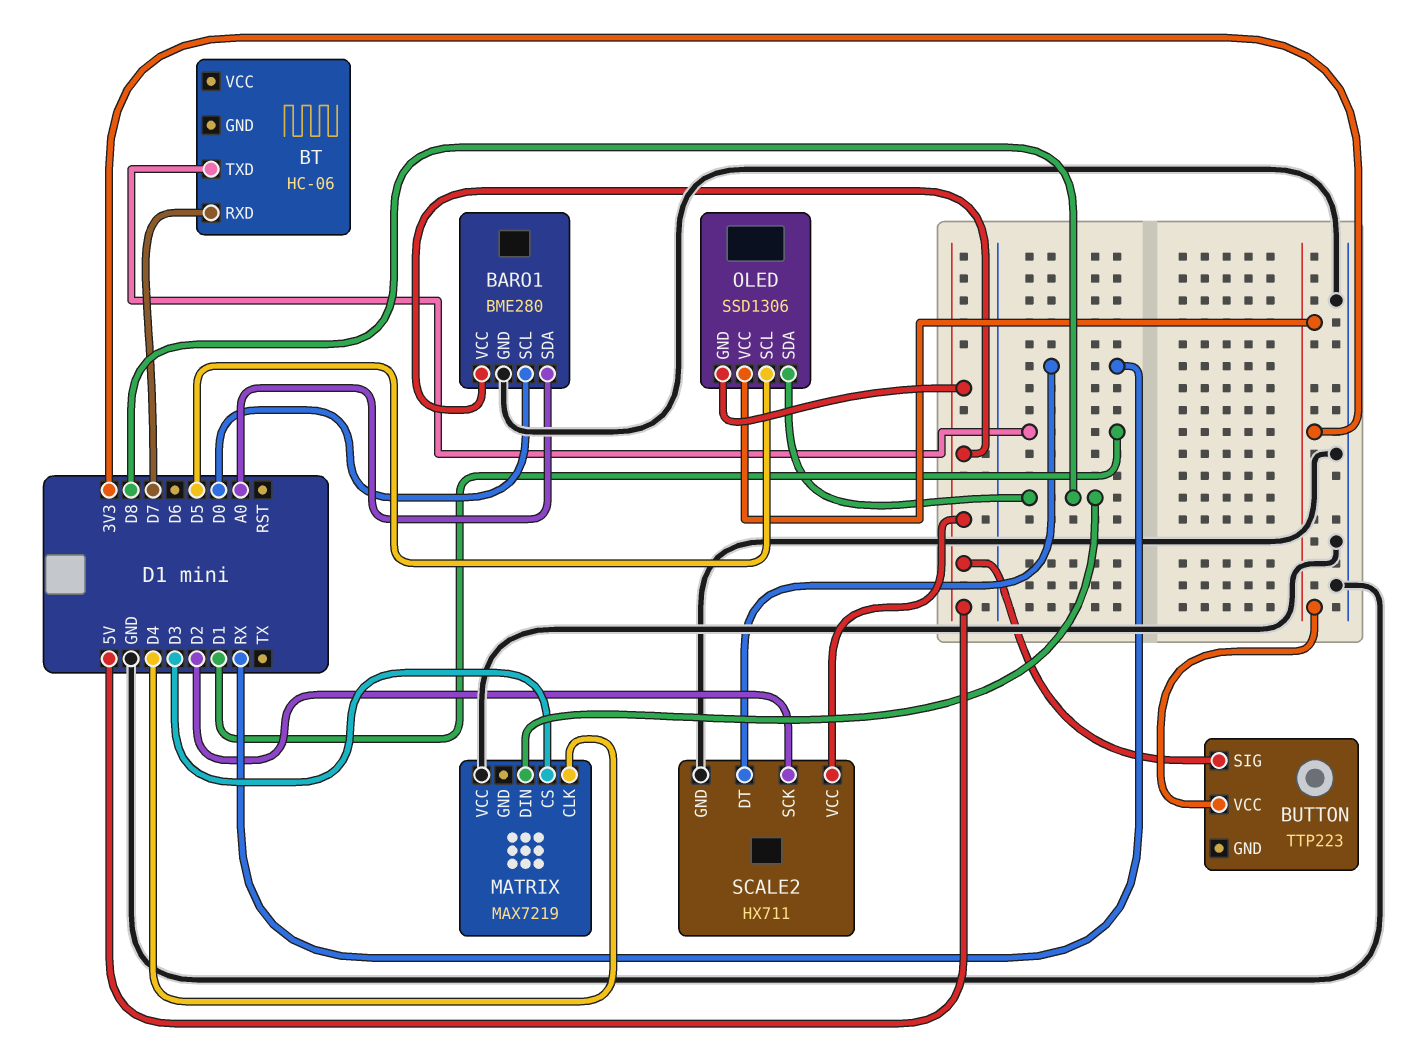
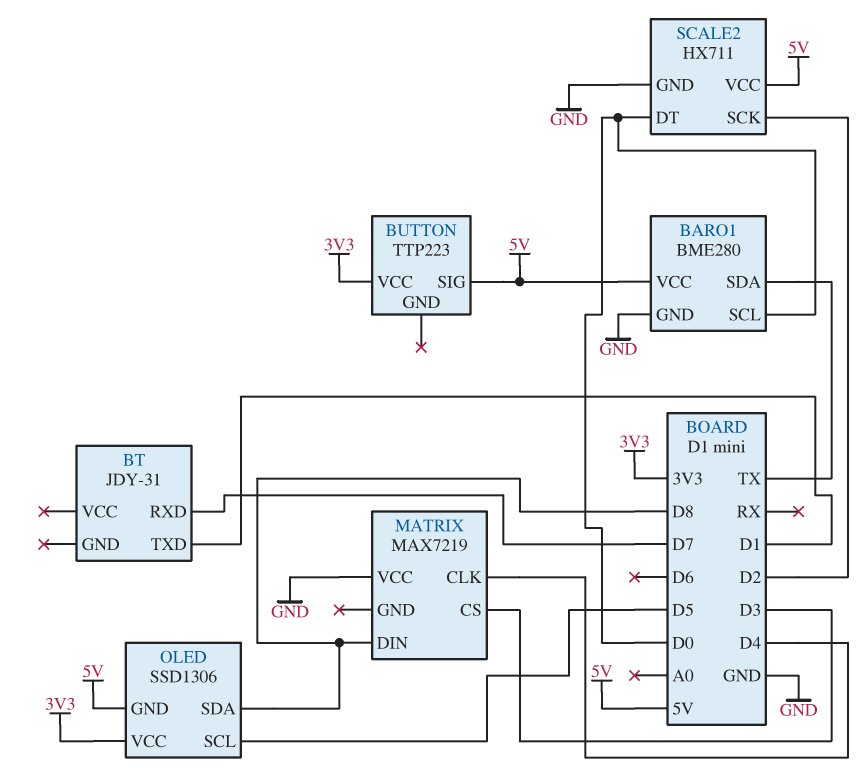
BARO1 pin SDA: A0 -> TX
BT: HC-06 -> JDY-31
SCALE2 pin DT: RX -> D0

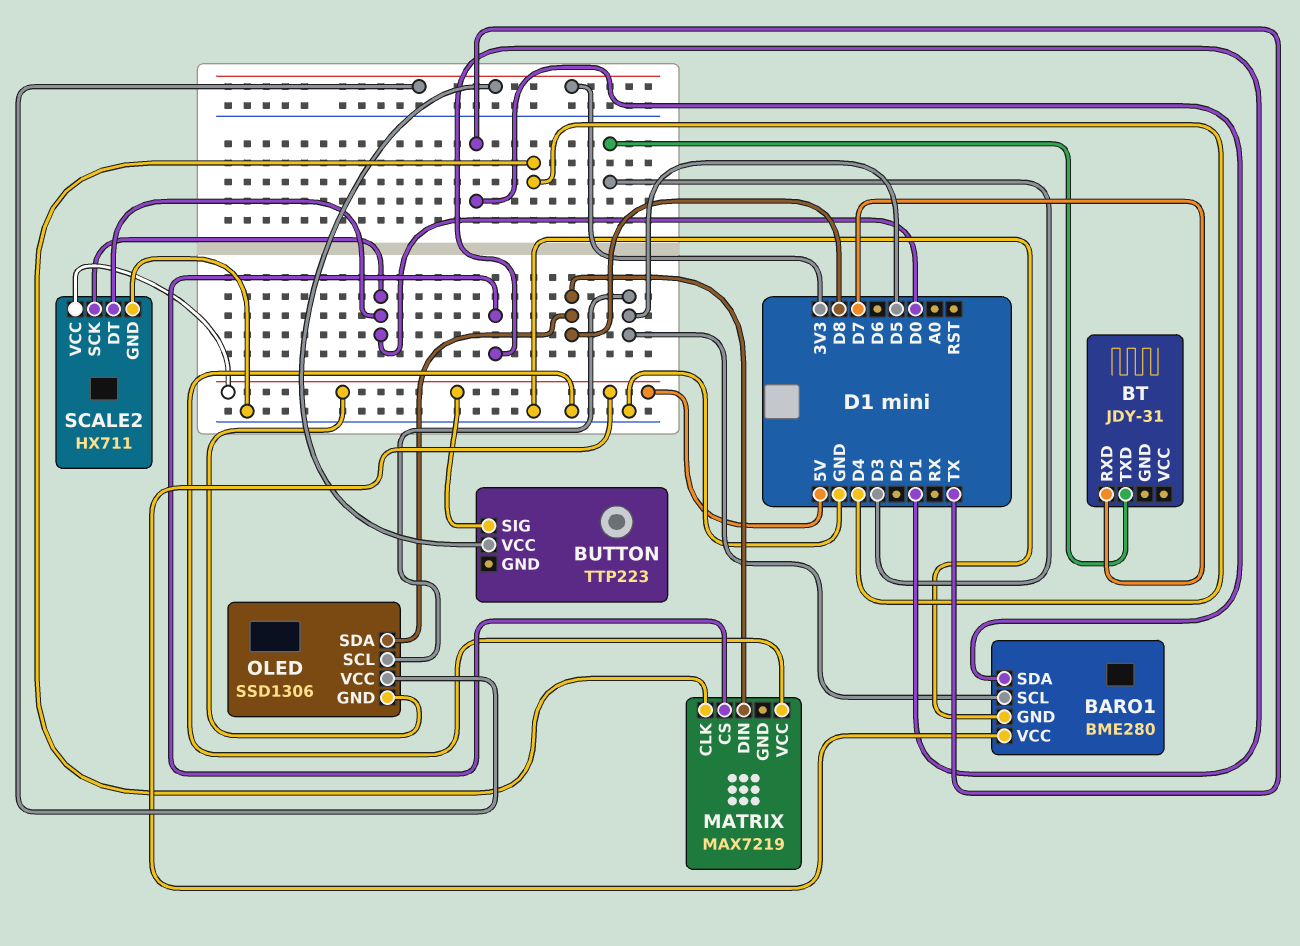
BARO1 pin SCL: D0 -> D5
BT pin TXD: D1 -> D3
MATRIX pin CS: D3 -> D1
SCALE2 pin SCK: D2 -> D0

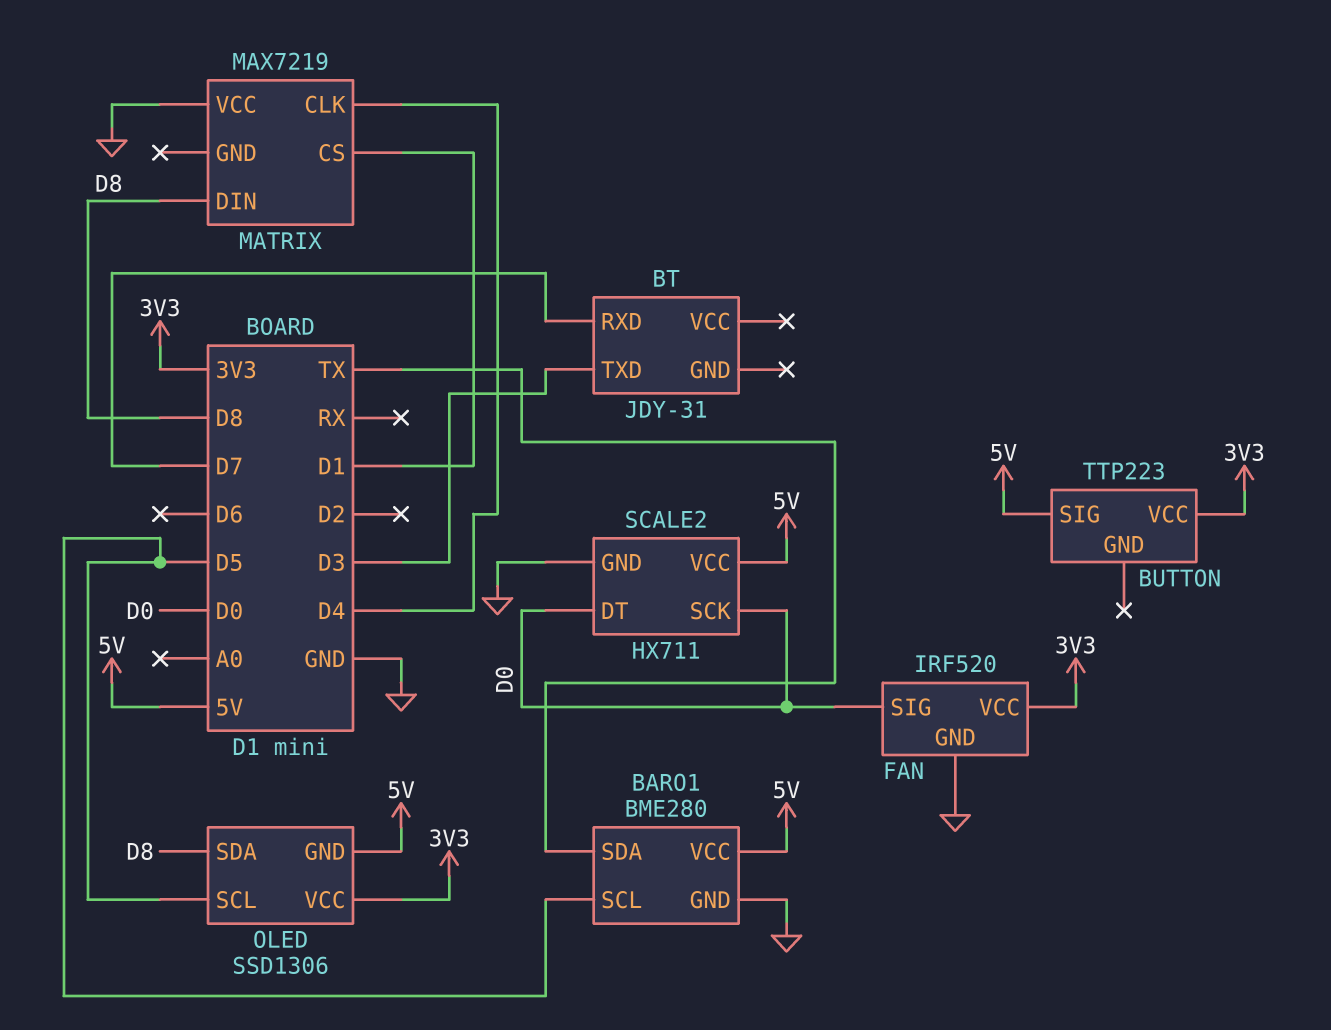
FAN: none -> IRF520
FAN pin GND: none -> GND
FAN pin SIG: none -> D0
FAN pin VCC: none -> 3V3

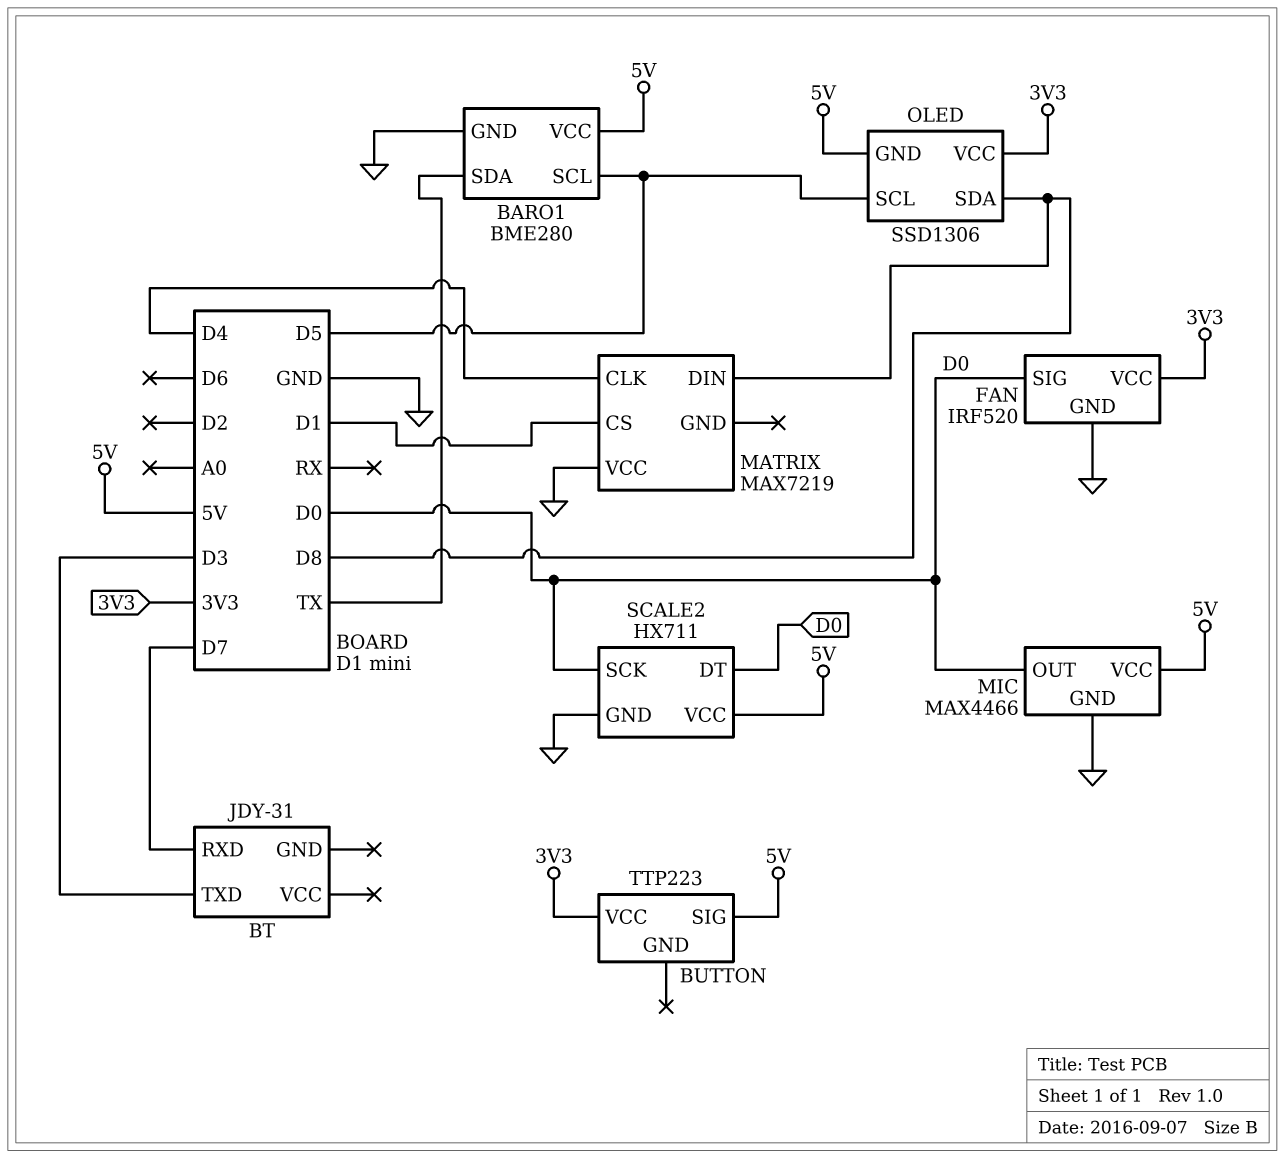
MIC: none -> MAX4466
MIC pin GND: none -> GND
MIC pin OUT: none -> D0
MIC pin VCC: none -> 5V

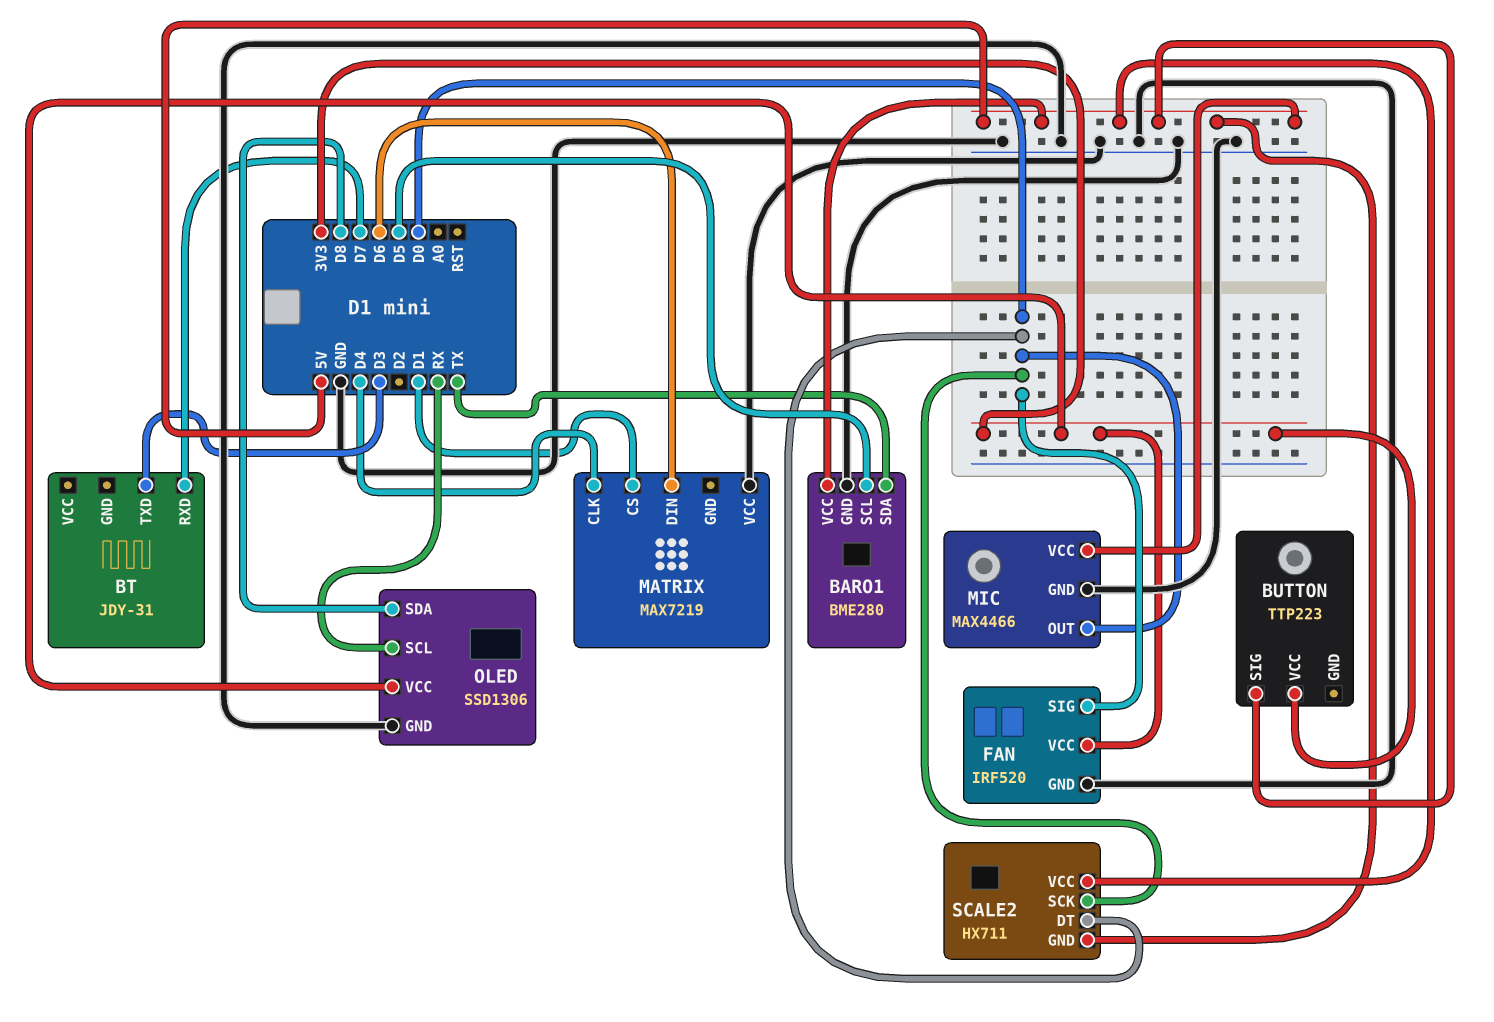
MATRIX pin DIN: D8 -> D6
OLED pin GND: 5V -> GND
OLED pin SCL: D5 -> RX
SCALE2 pin GND: GND -> 5V

